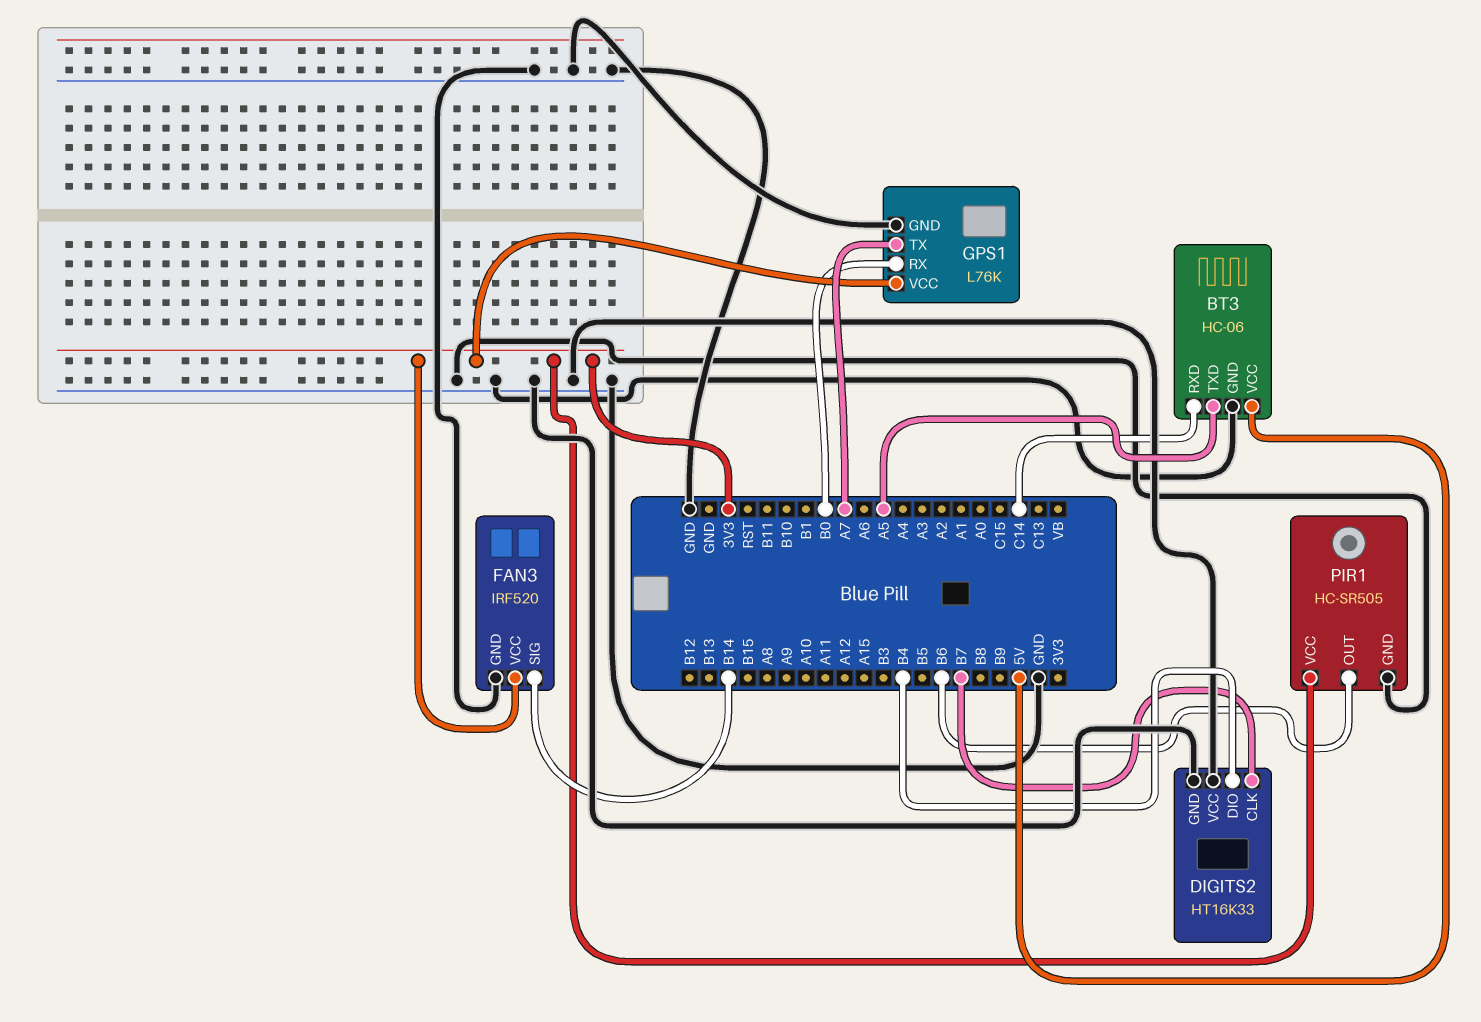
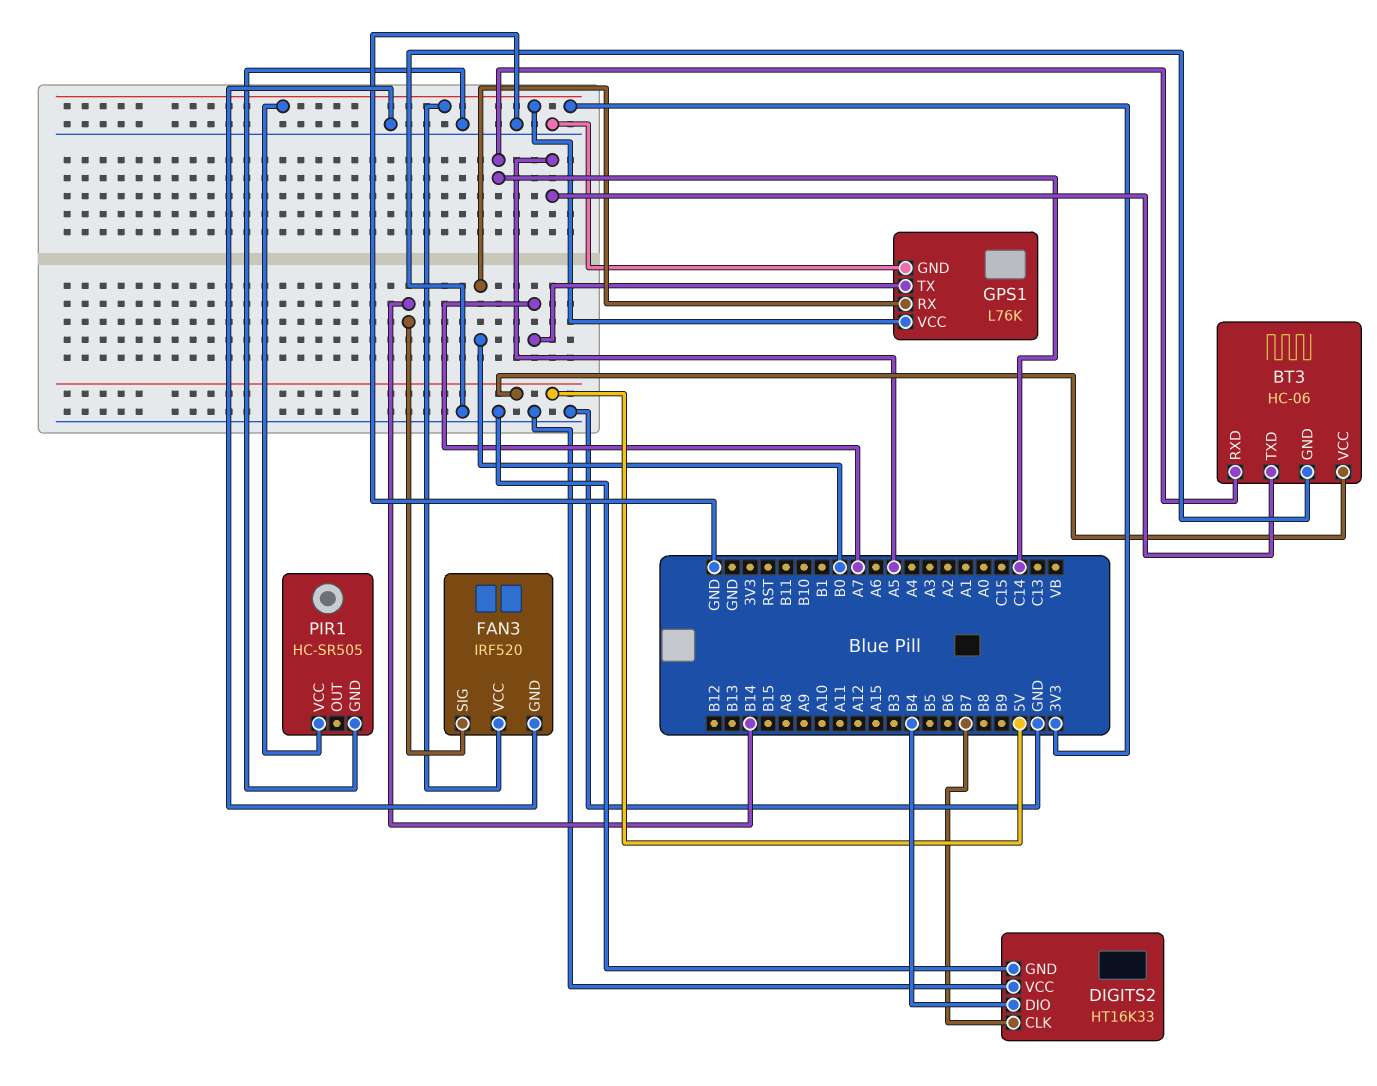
PIR1 pin OUT: B6 -> none

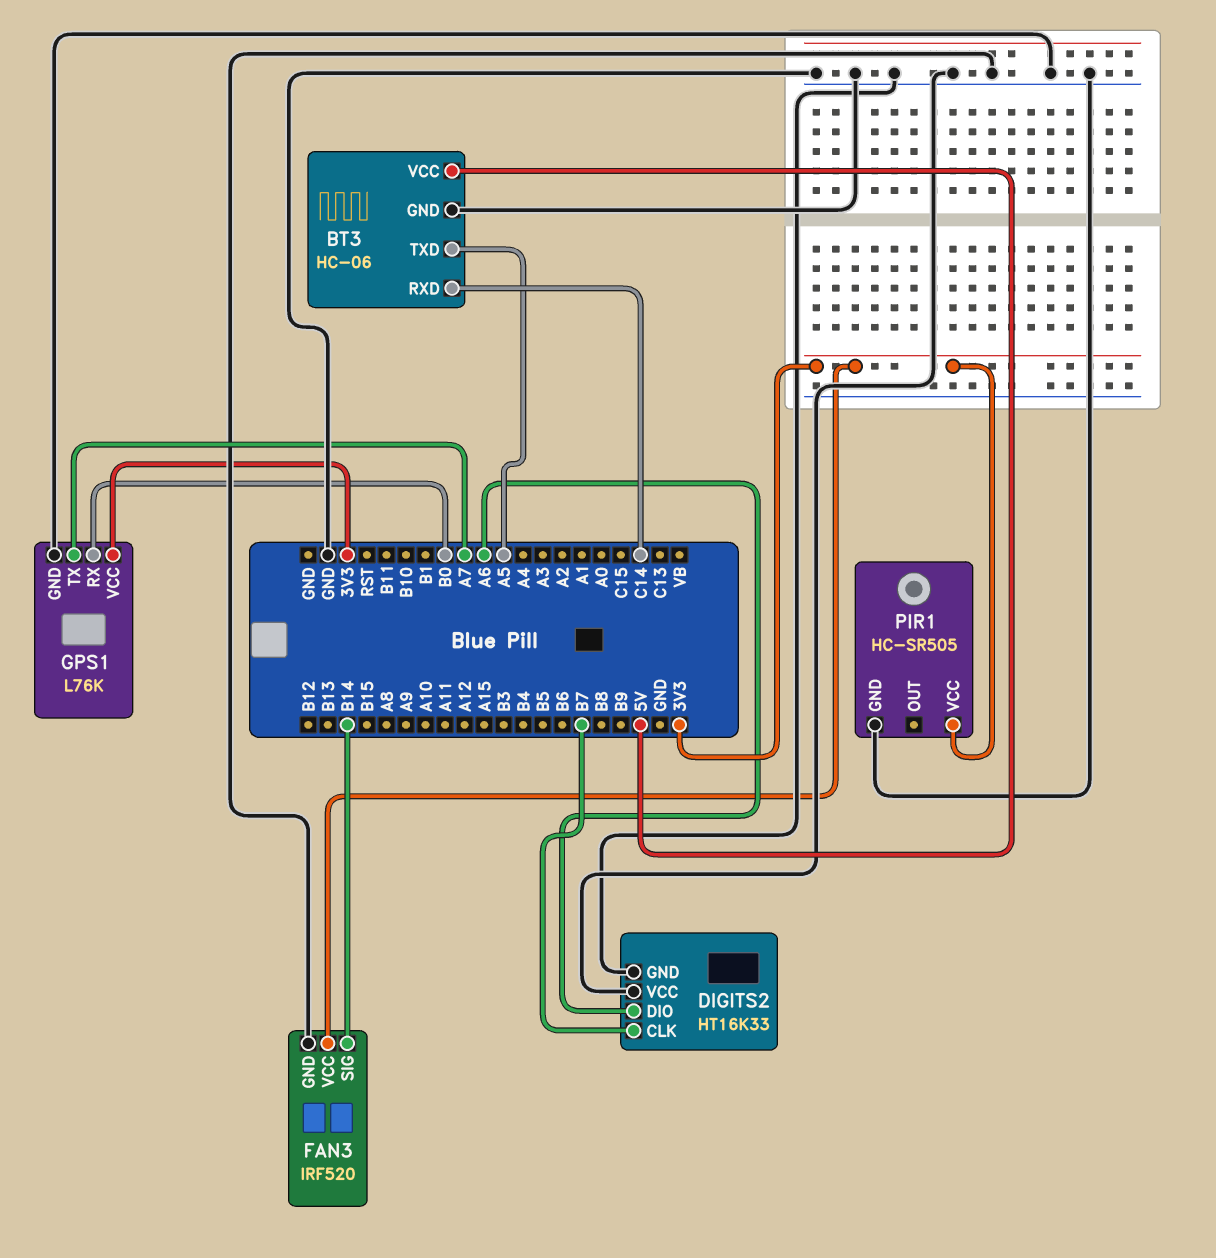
DIGITS2 pin DIO: B4 -> A6

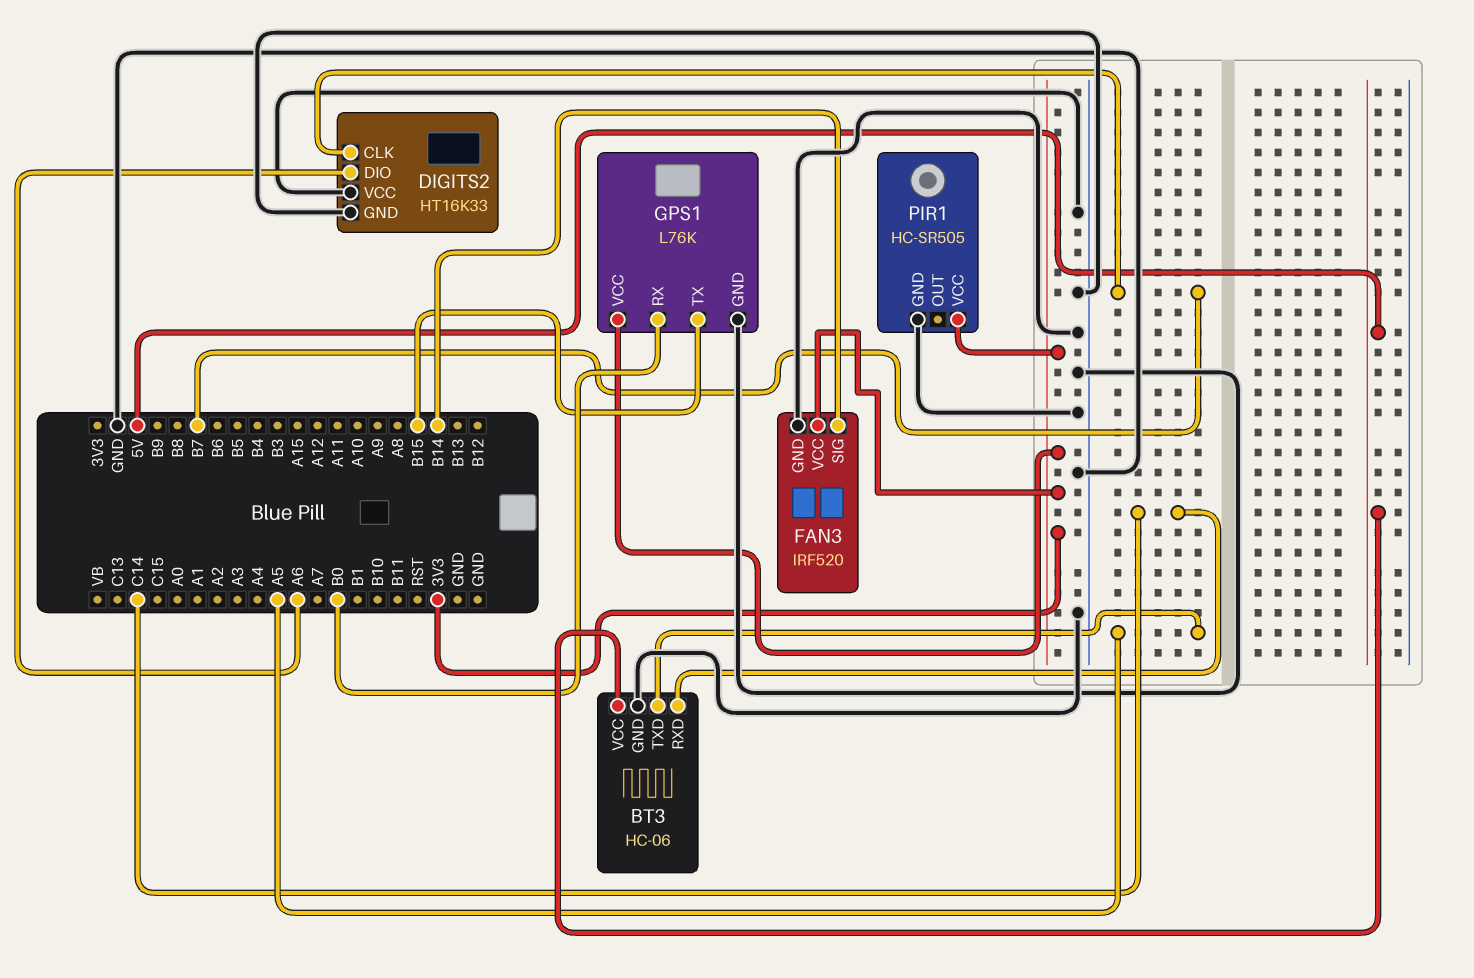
GPS1 pin TX: A7 -> B15

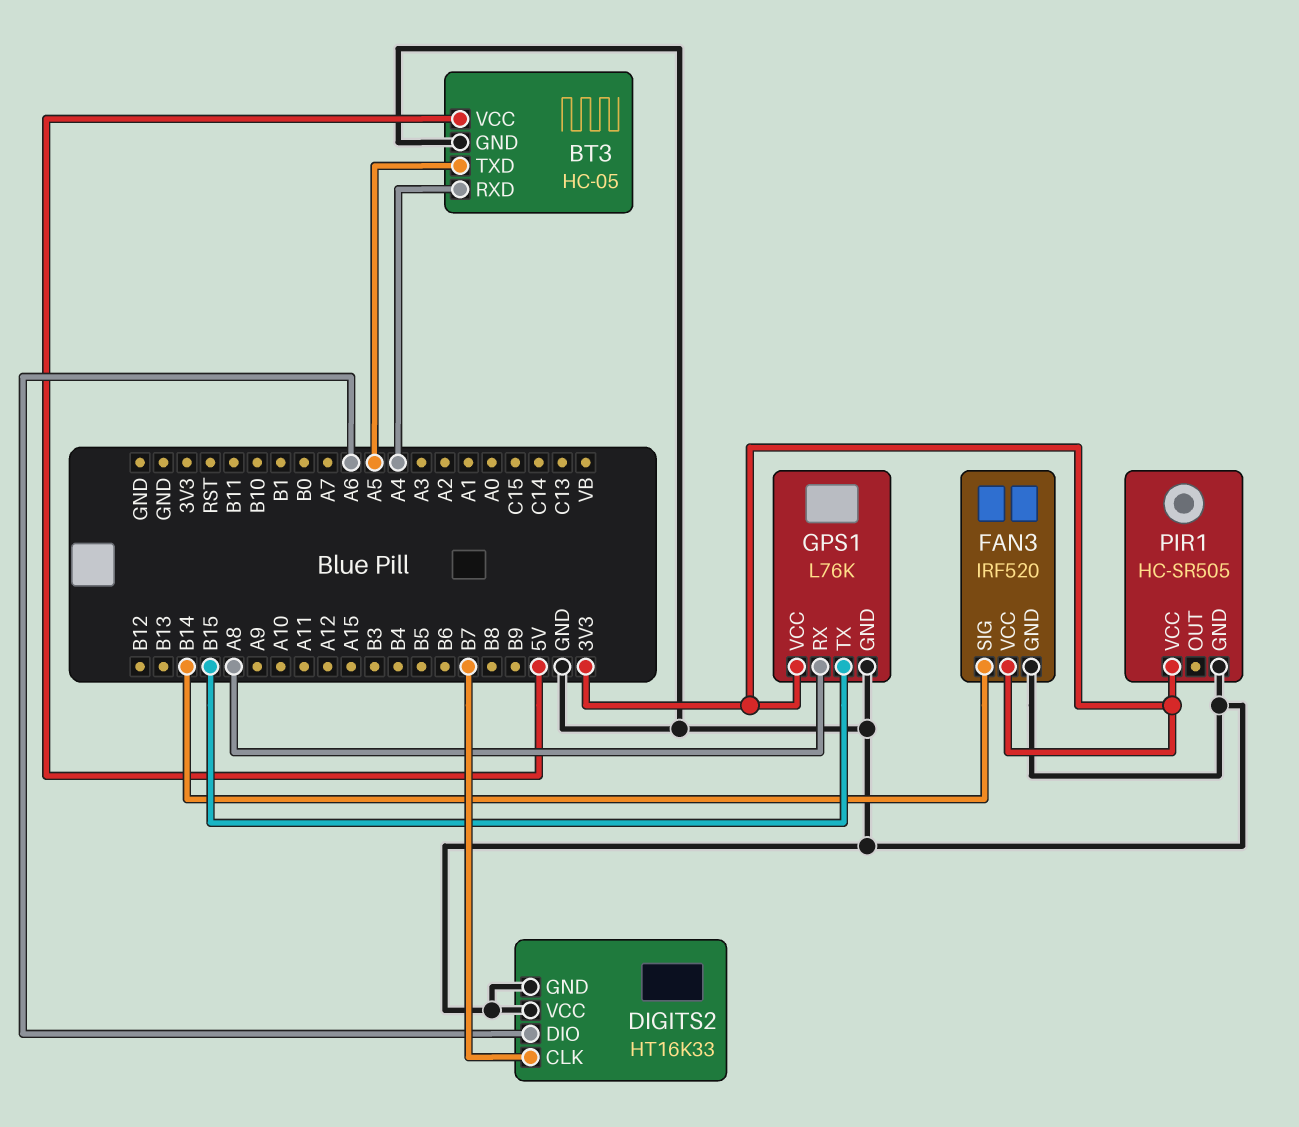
BT3: HC-06 -> HC-05
BT3 pin RXD: C14 -> A4
GPS1 pin RX: B0 -> A8

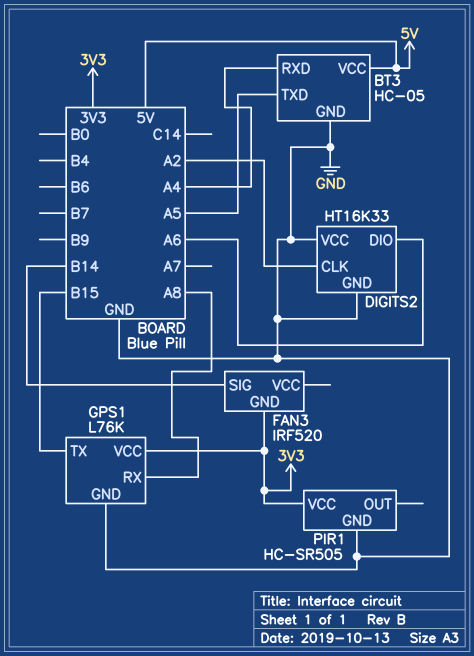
DIGITS2 pin CLK: B7 -> A2
FAN3 pin GND: GND -> 3V3
FAN3 pin VCC: 3V3 -> none

